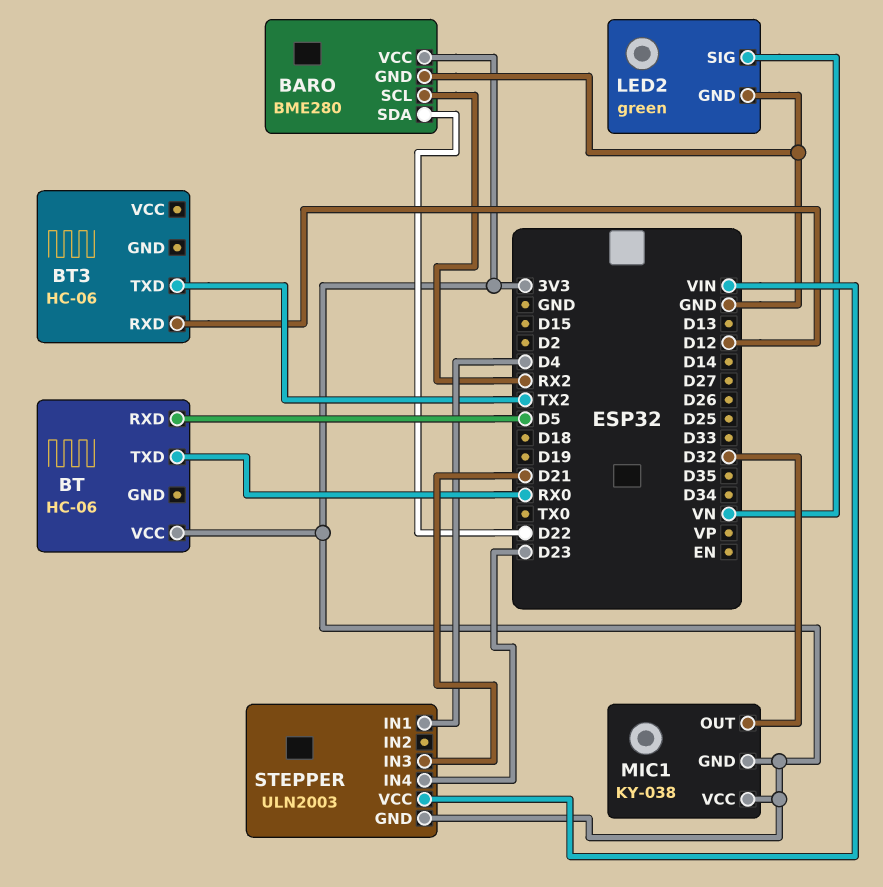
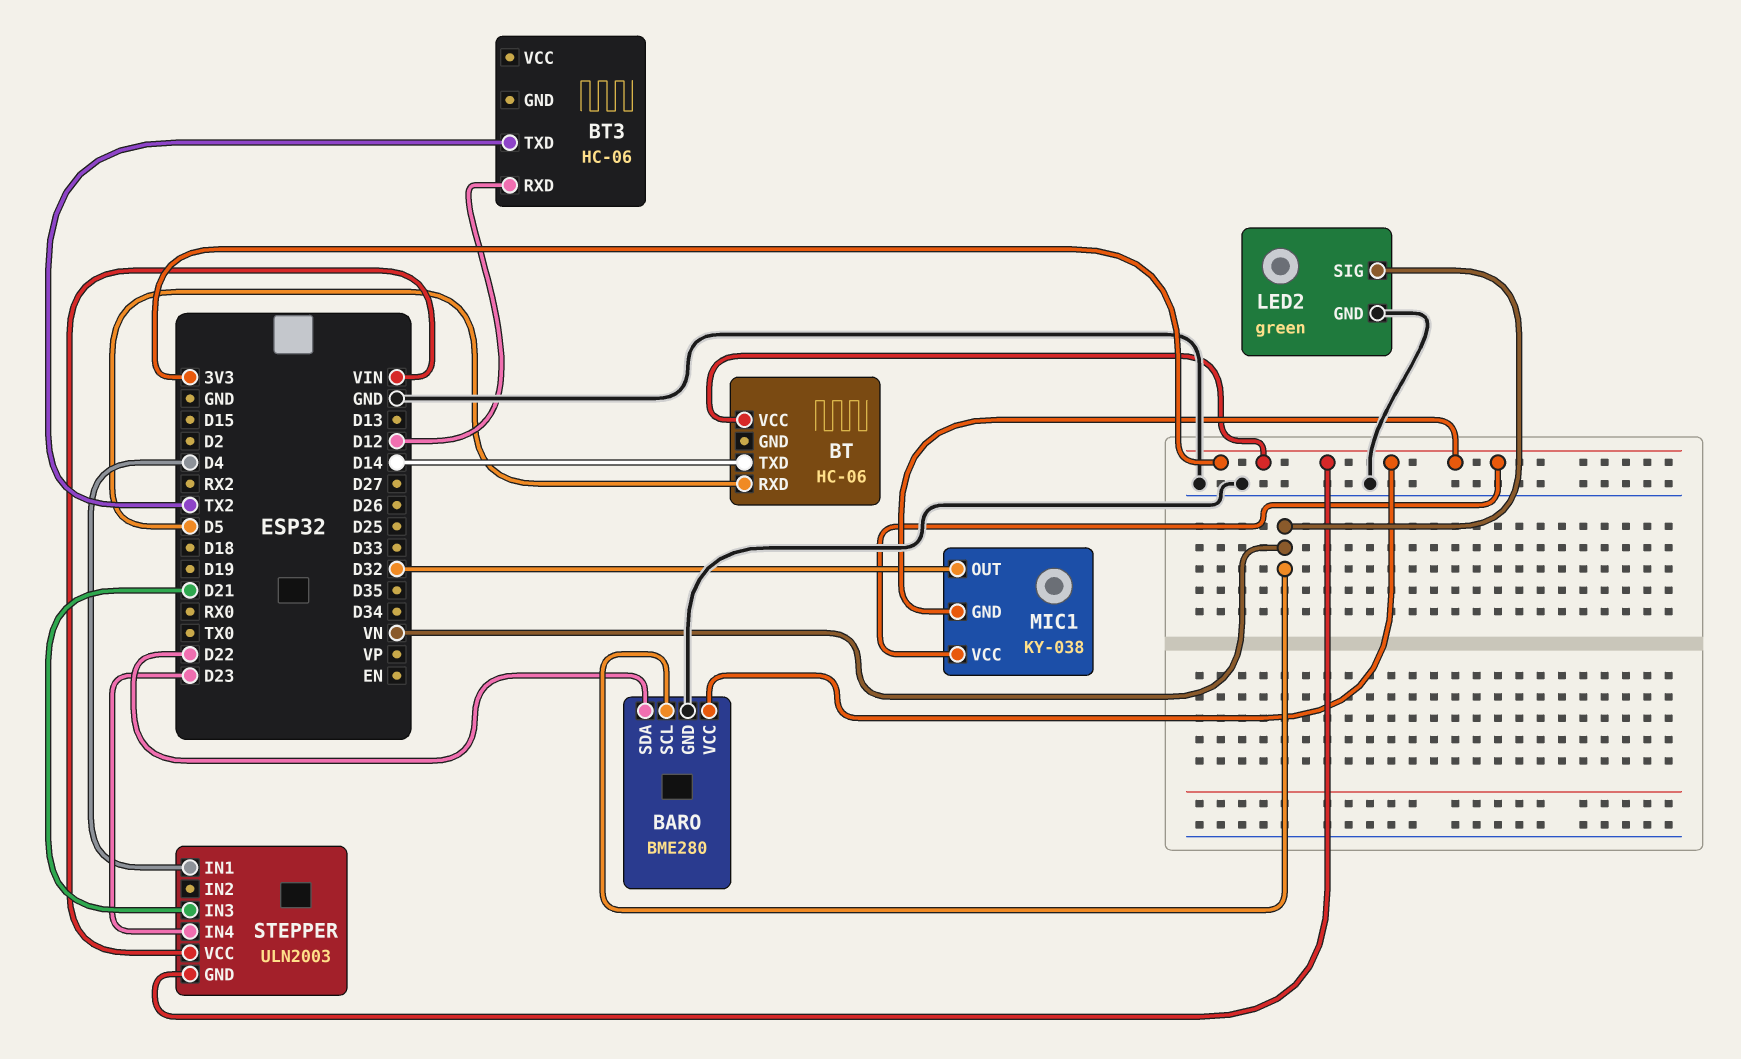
BARO pin SCL: RX2 -> VN
BT pin TXD: RX0 -> D14

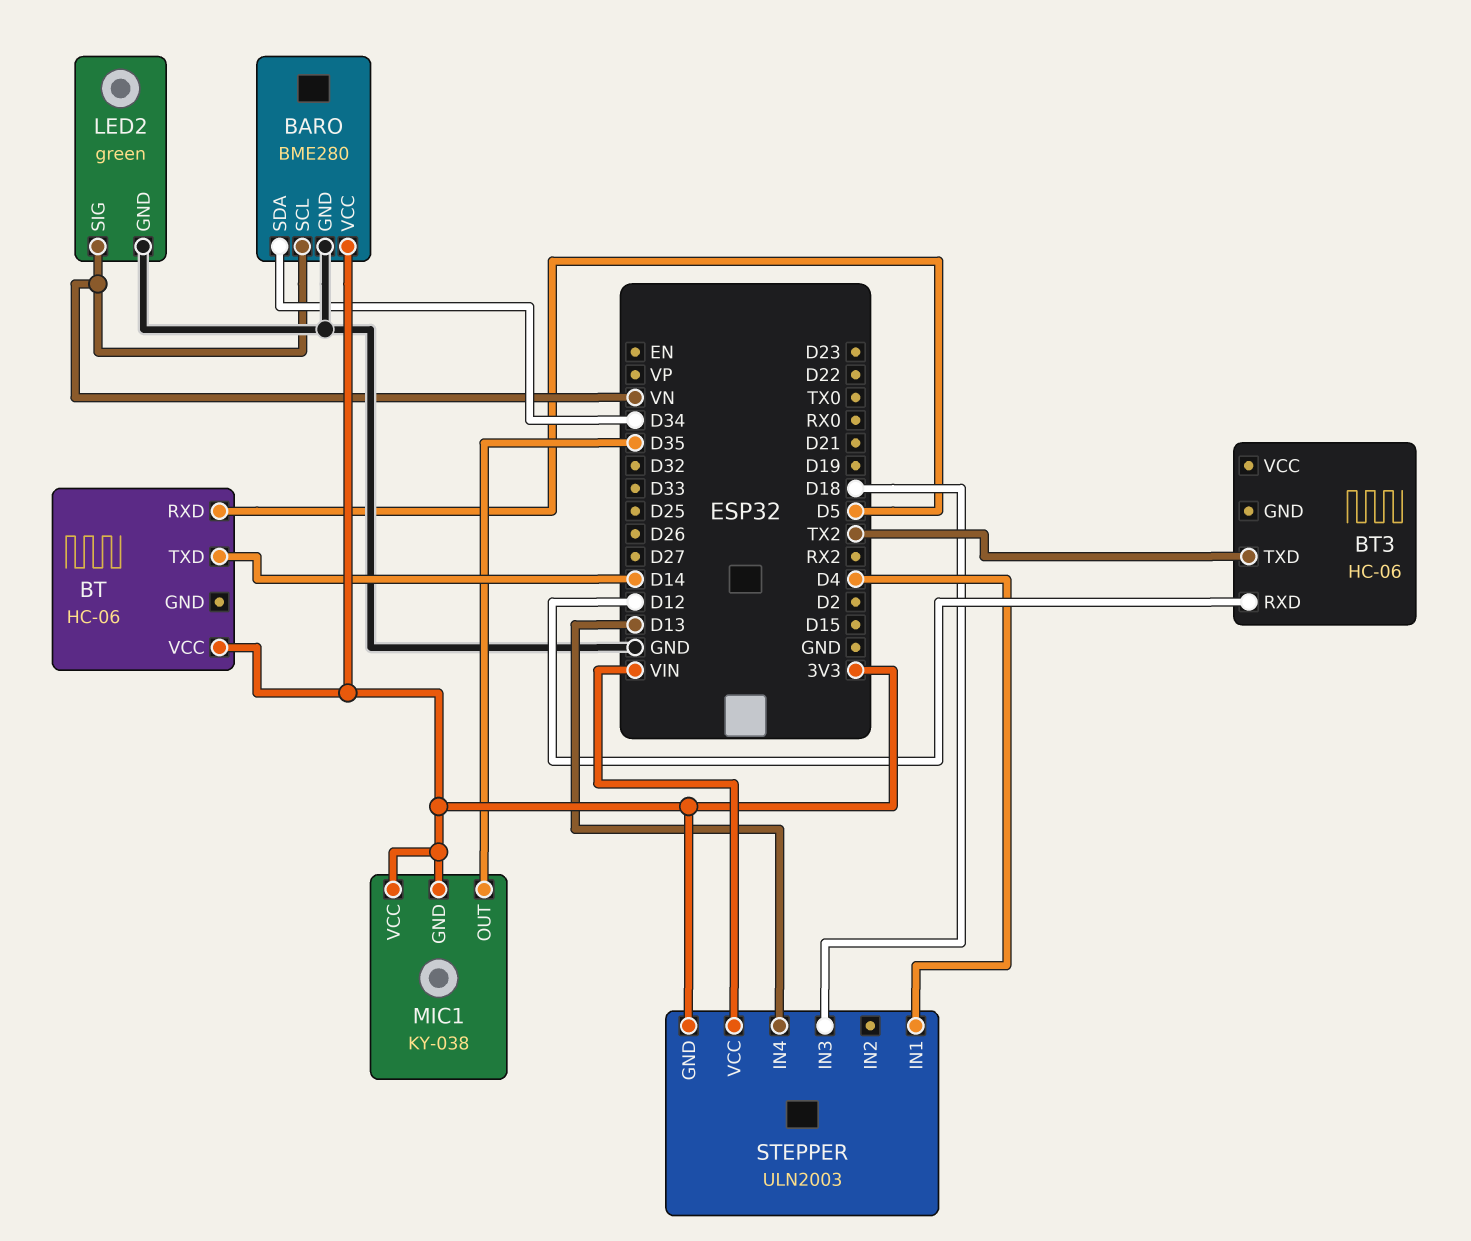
BARO pin SDA: D22 -> D34
MIC1 pin OUT: D32 -> D35
STEPPER pin IN3: D21 -> D18
STEPPER pin IN4: D23 -> D13

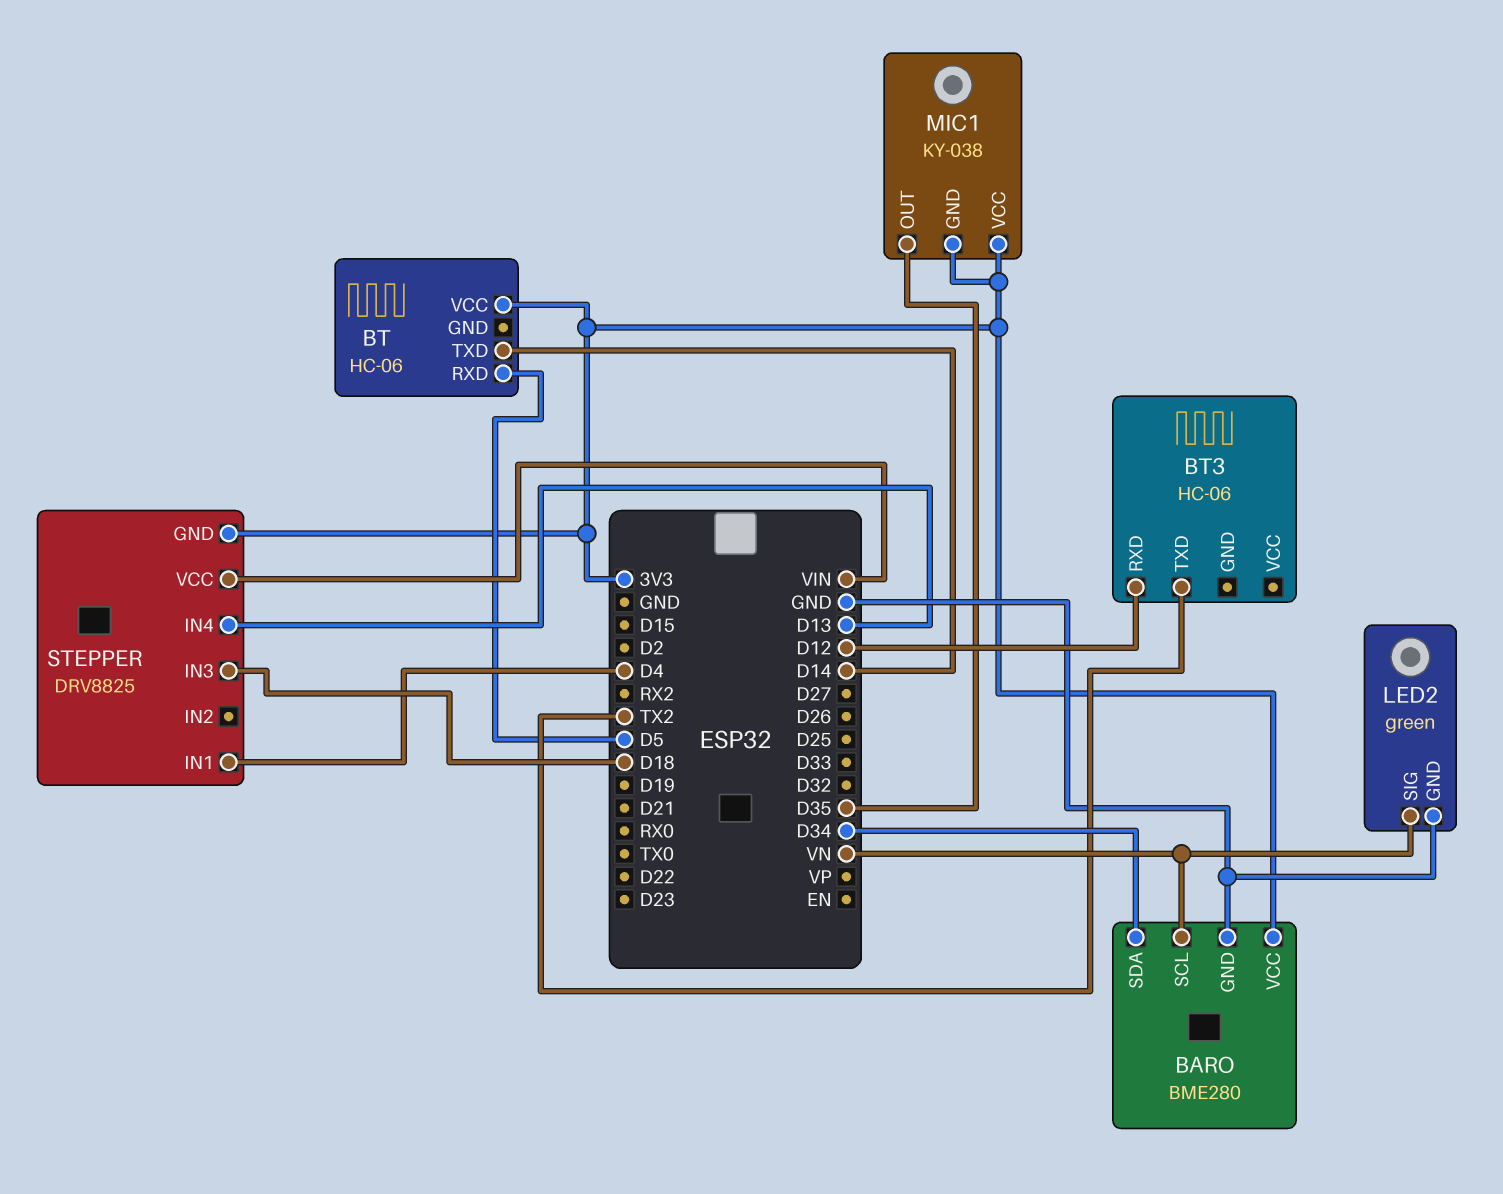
STEPPER: ULN2003 -> DRV8825

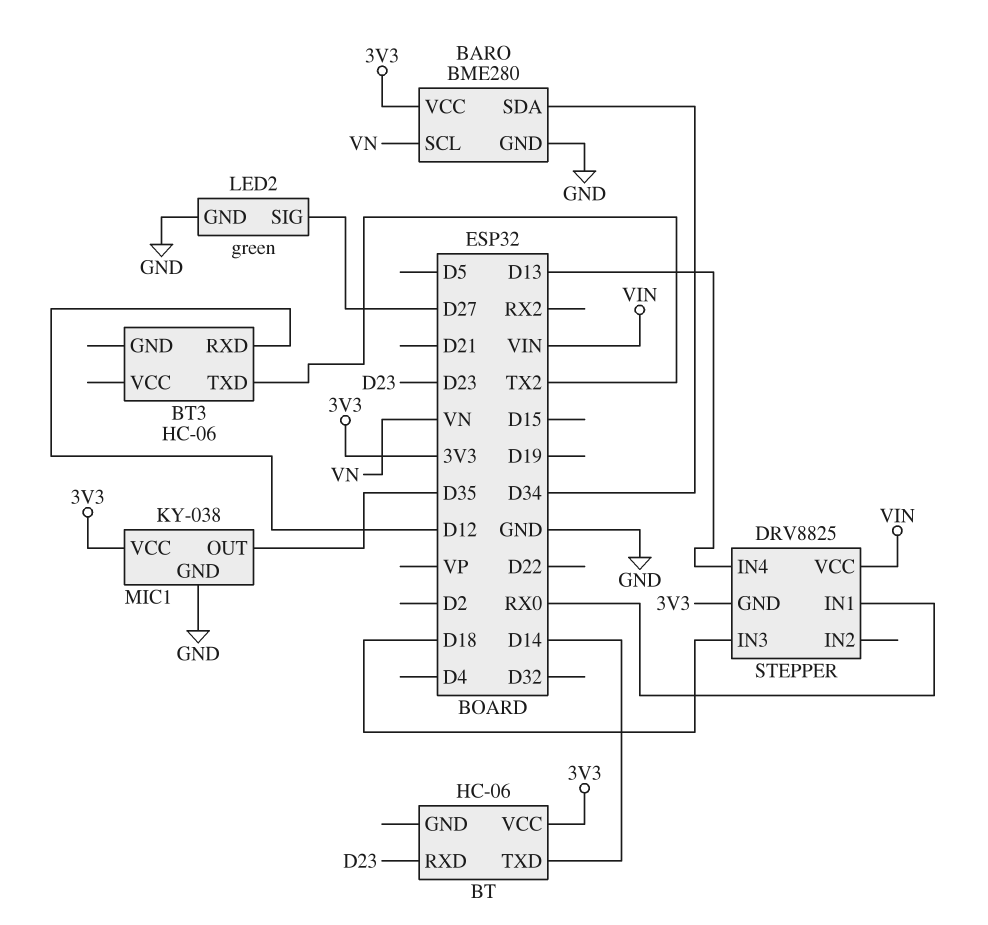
BT pin RXD: D5 -> D23
LED2 pin SIG: VN -> D27
MIC1 pin GND: 3V3 -> GND
STEPPER pin IN1: D4 -> RX0

